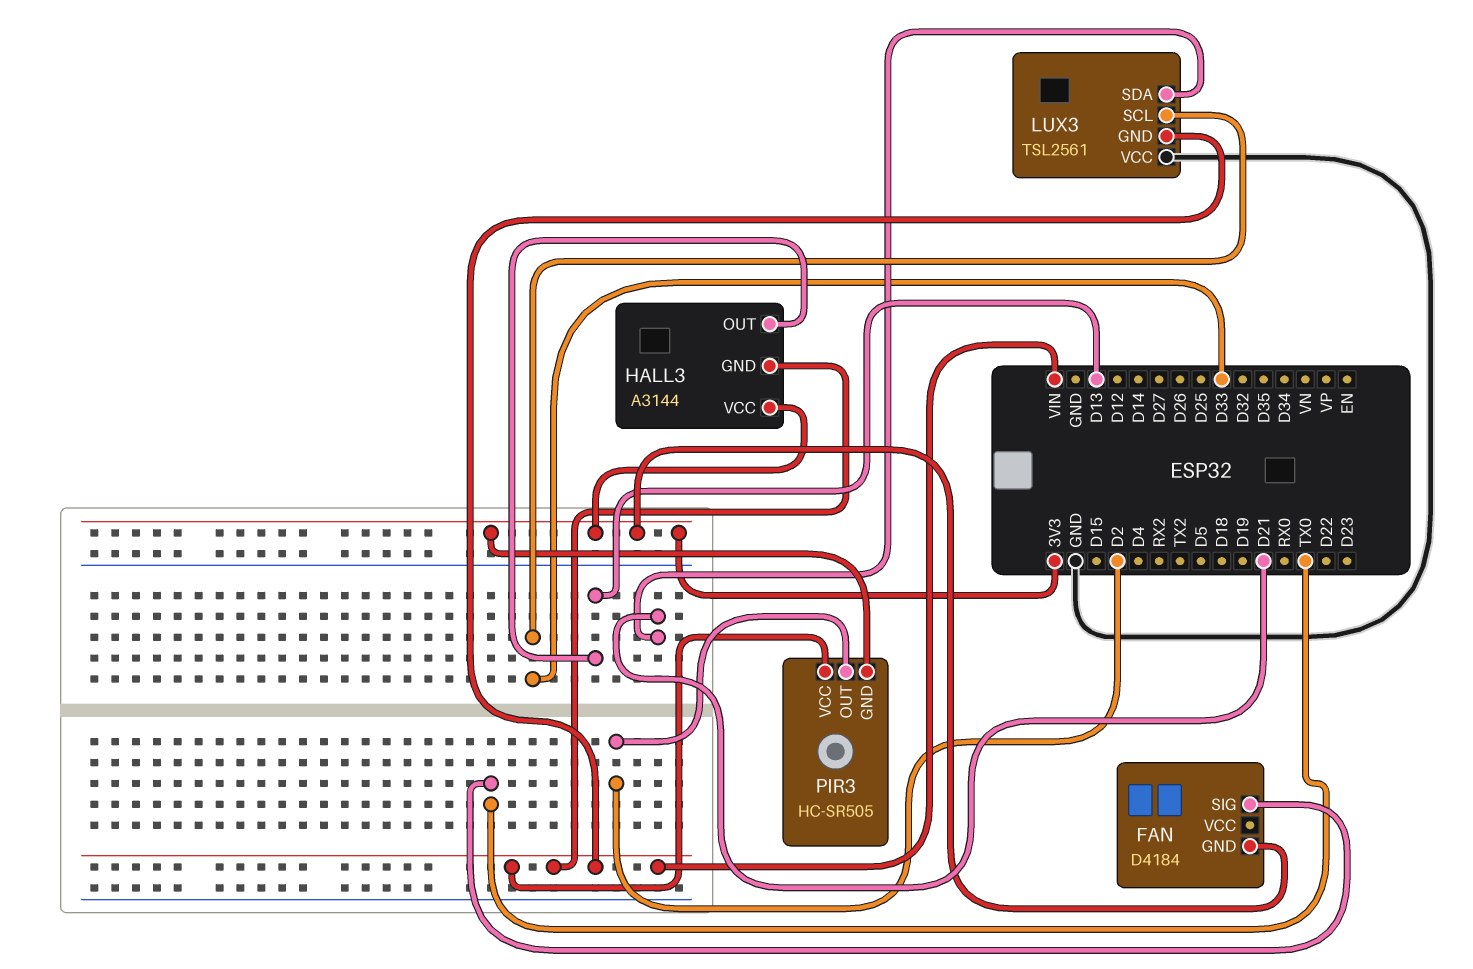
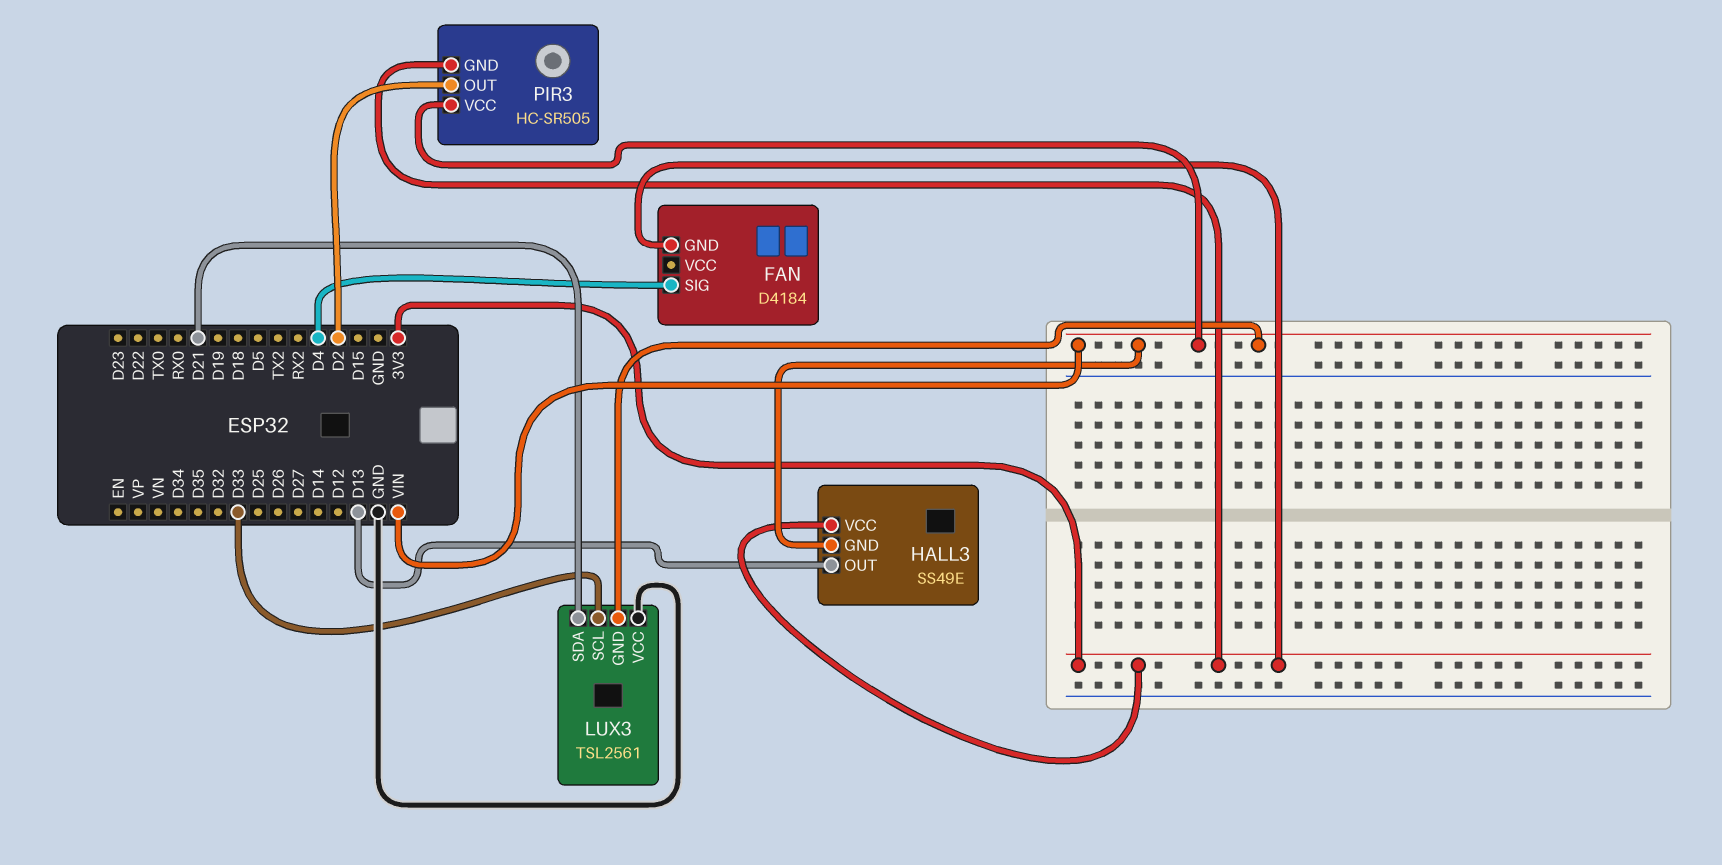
FAN pin SIG: TX0 -> D4
HALL3: A3144 -> SS49E

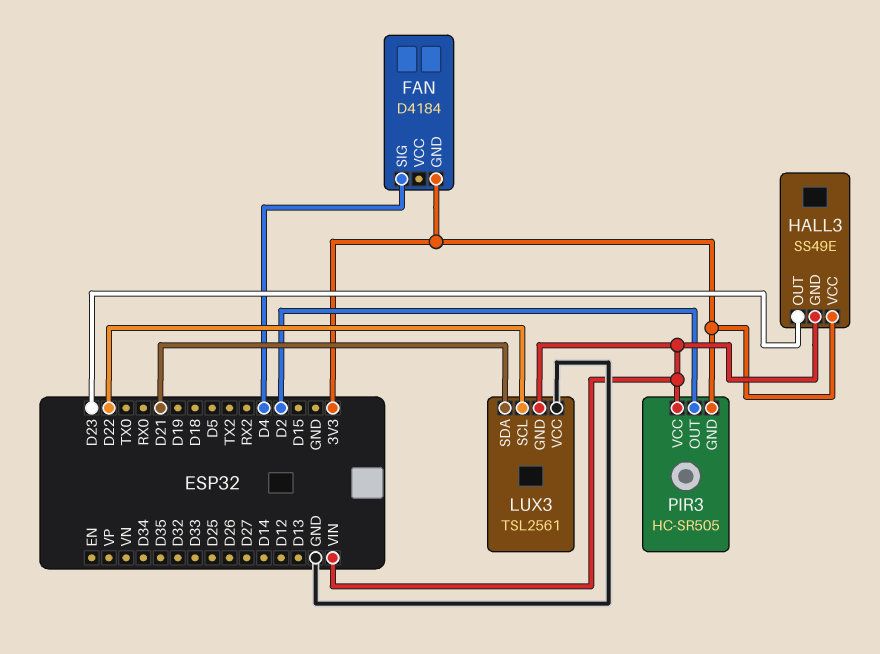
HALL3 pin OUT: D13 -> D23
LUX3 pin SCL: D33 -> D22

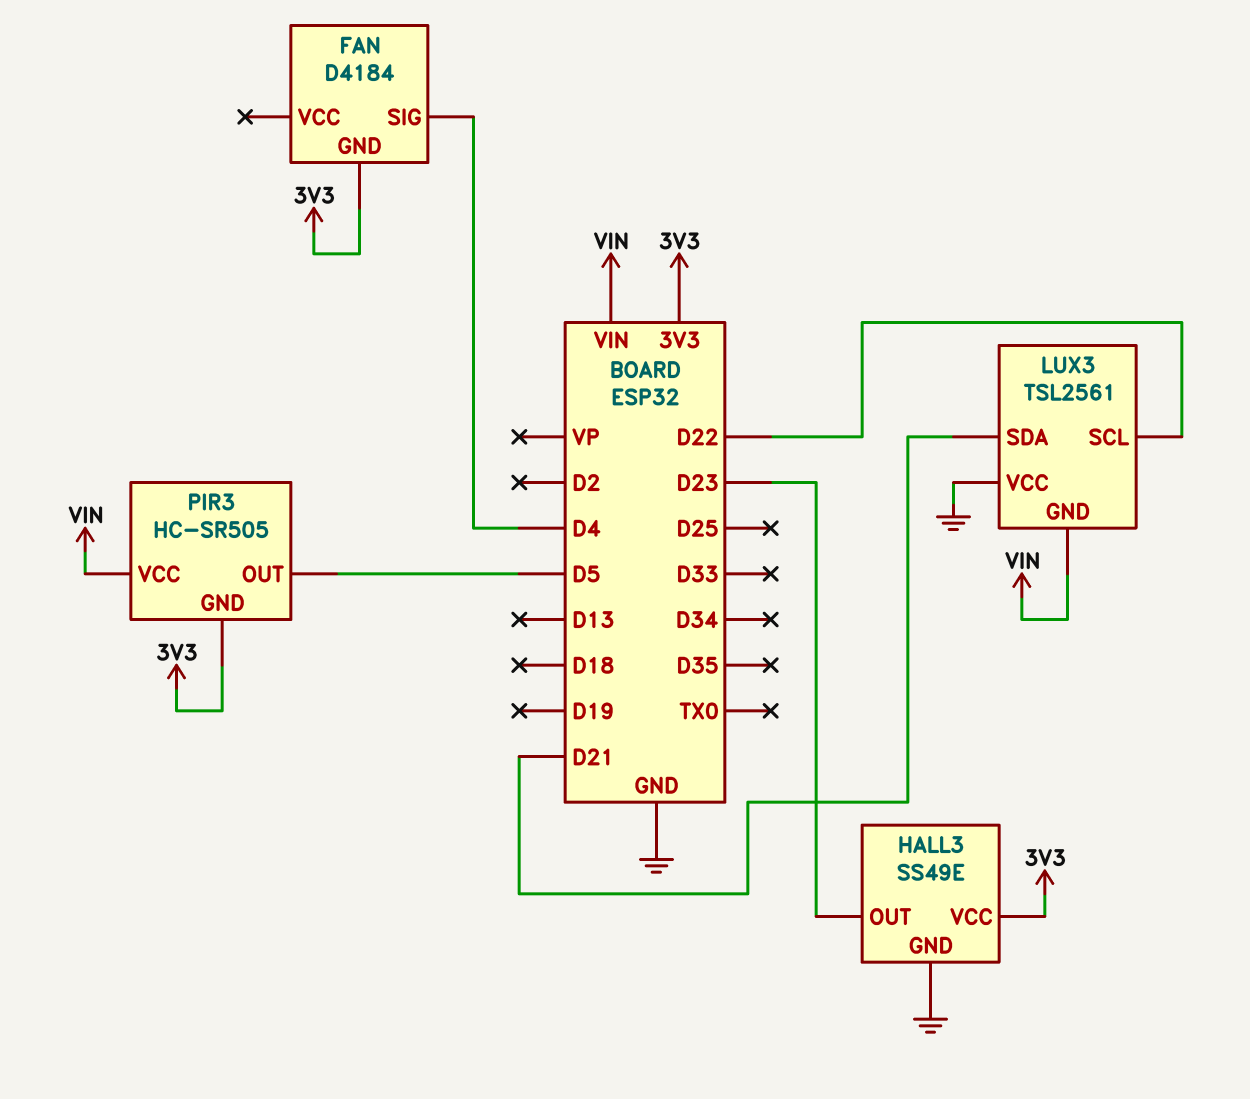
HALL3 pin GND: VIN -> GND
PIR3 pin OUT: D2 -> D5

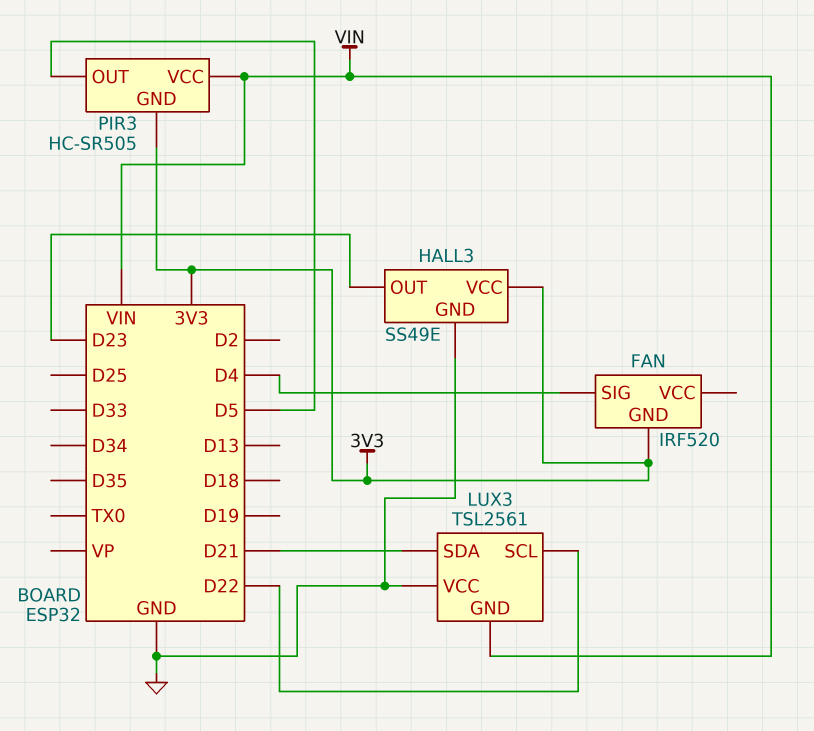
FAN: D4184 -> IRF520

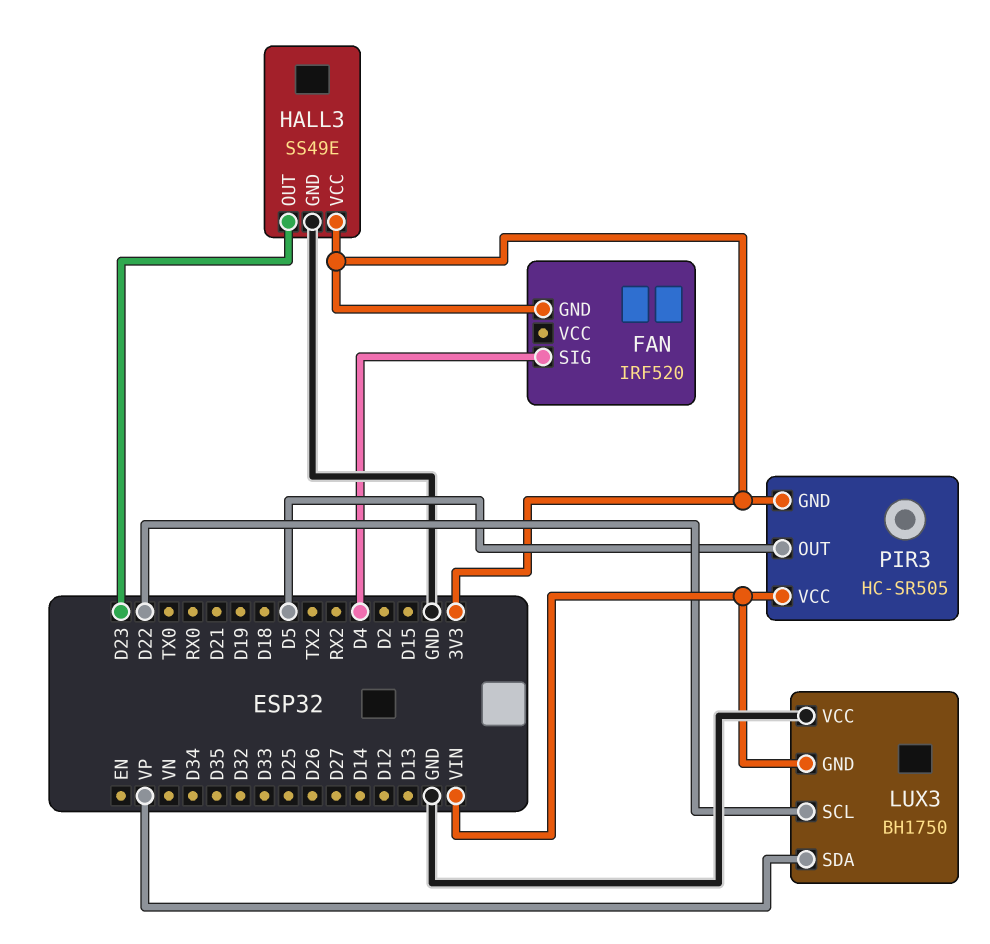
LUX3: TSL2561 -> BH1750
LUX3 pin SDA: D21 -> VP

